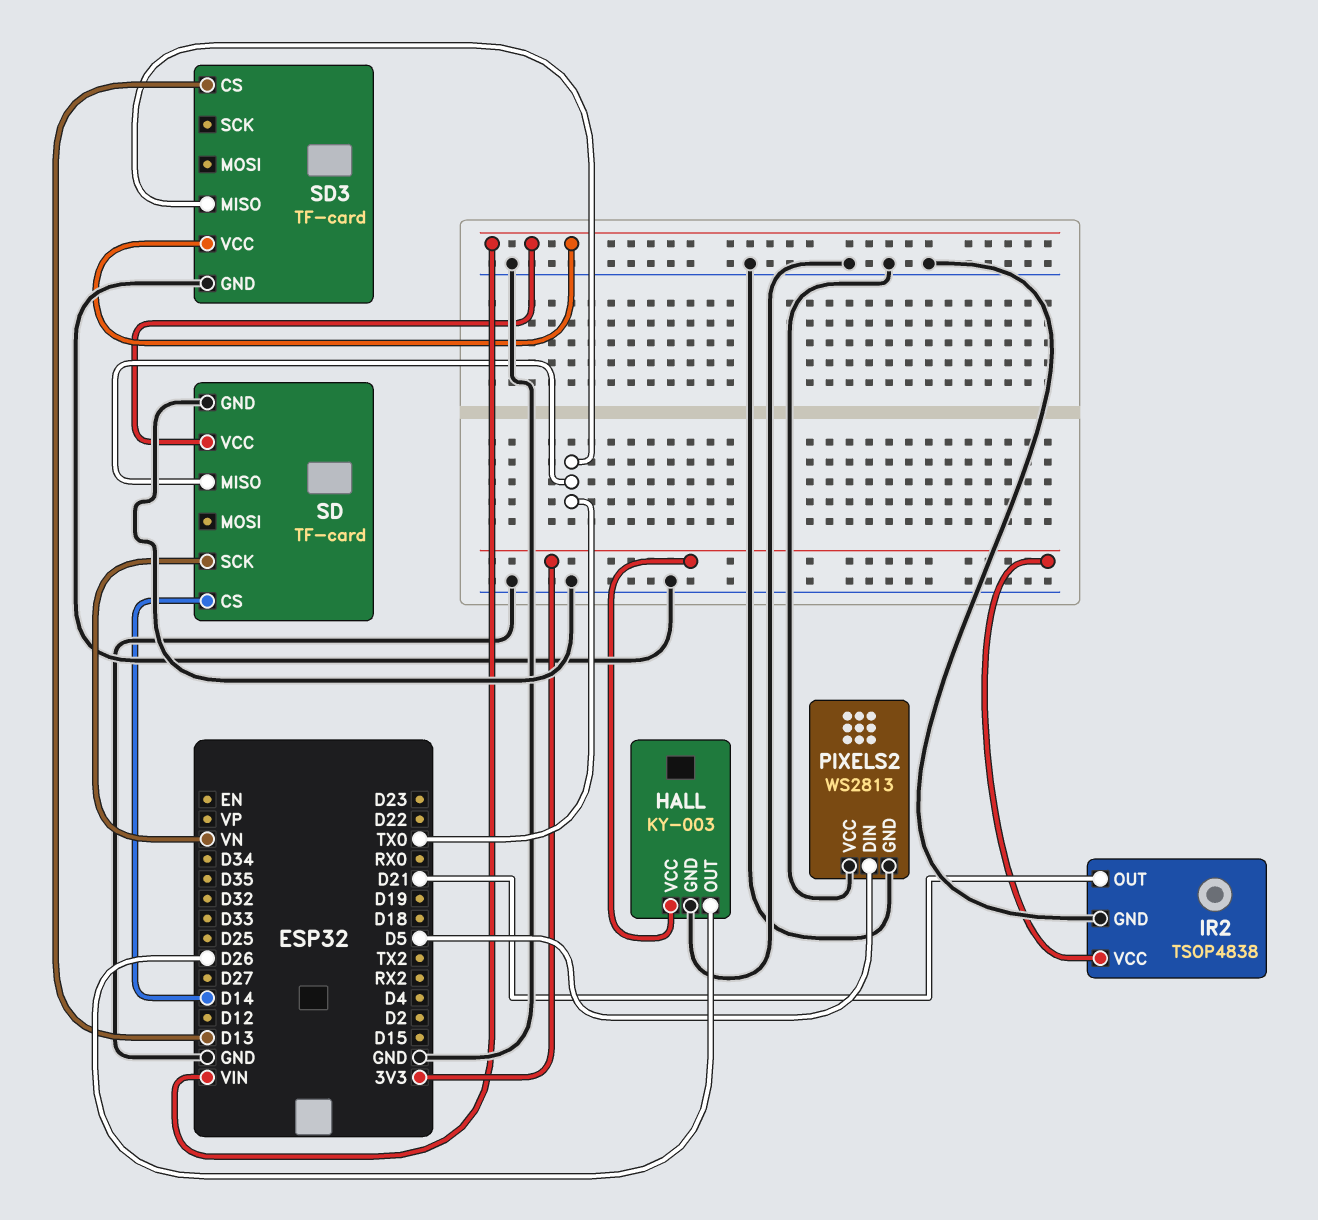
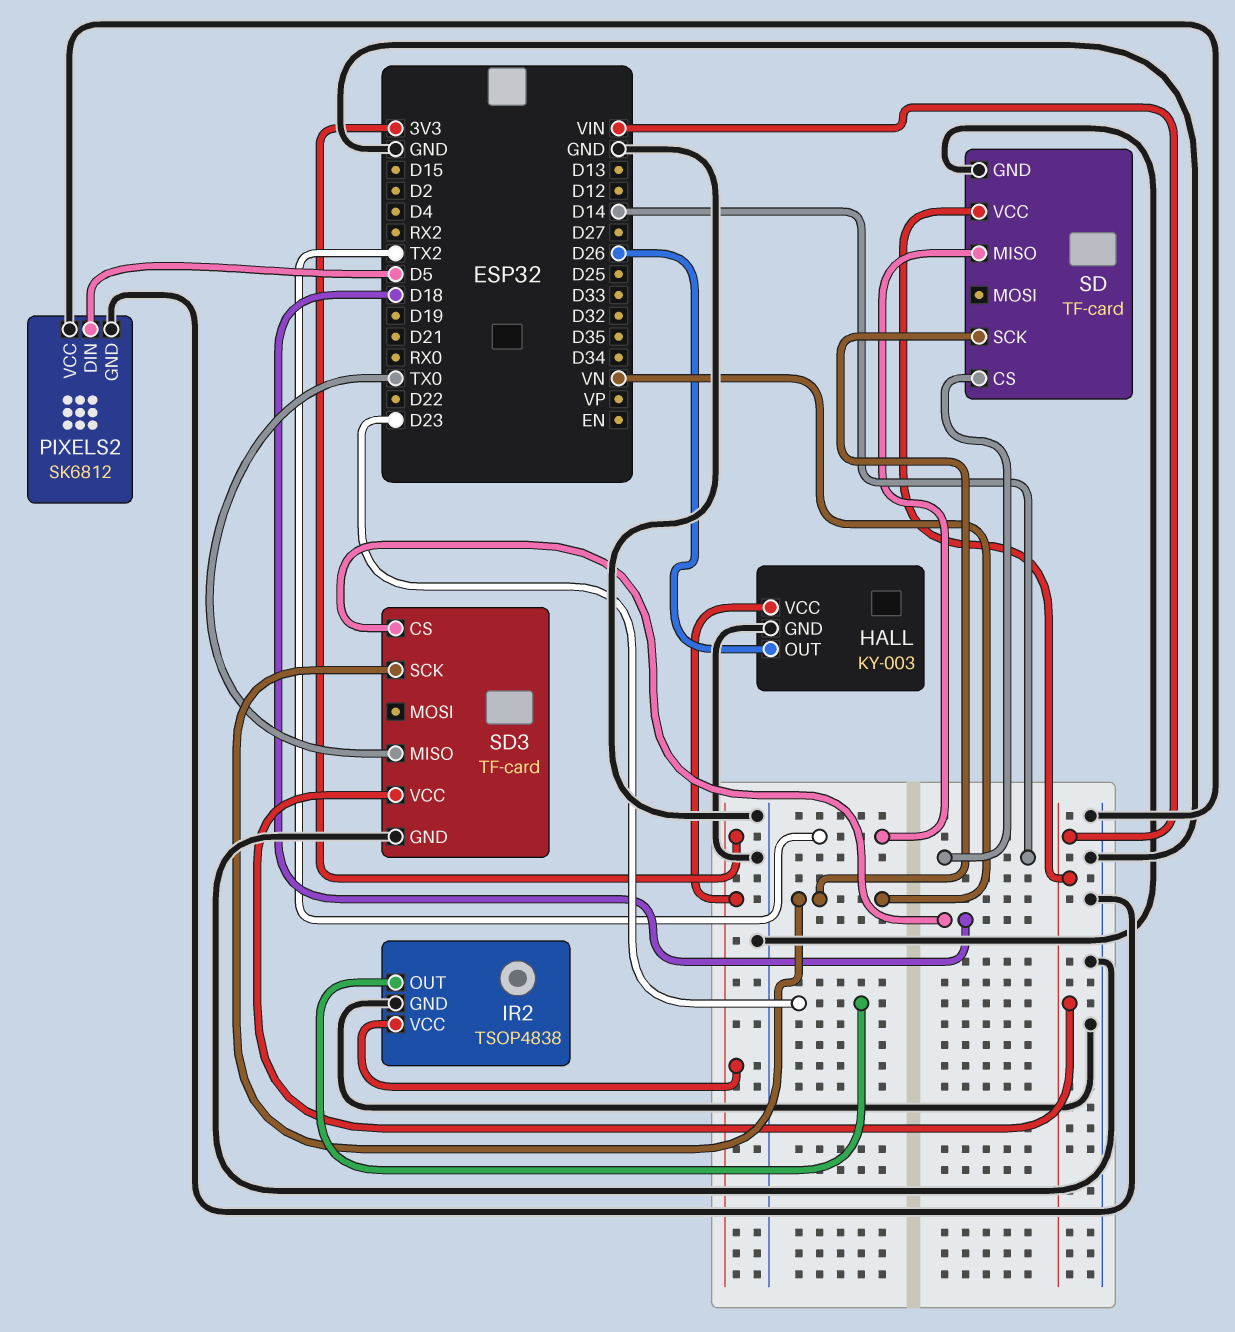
IR2 pin OUT: D21 -> D23
PIXELS2: WS2813 -> SK6812
SD pin MISO: TX0 -> TX2
SD3 pin CS: D13 -> D18
SD3 pin SCK: none -> VN

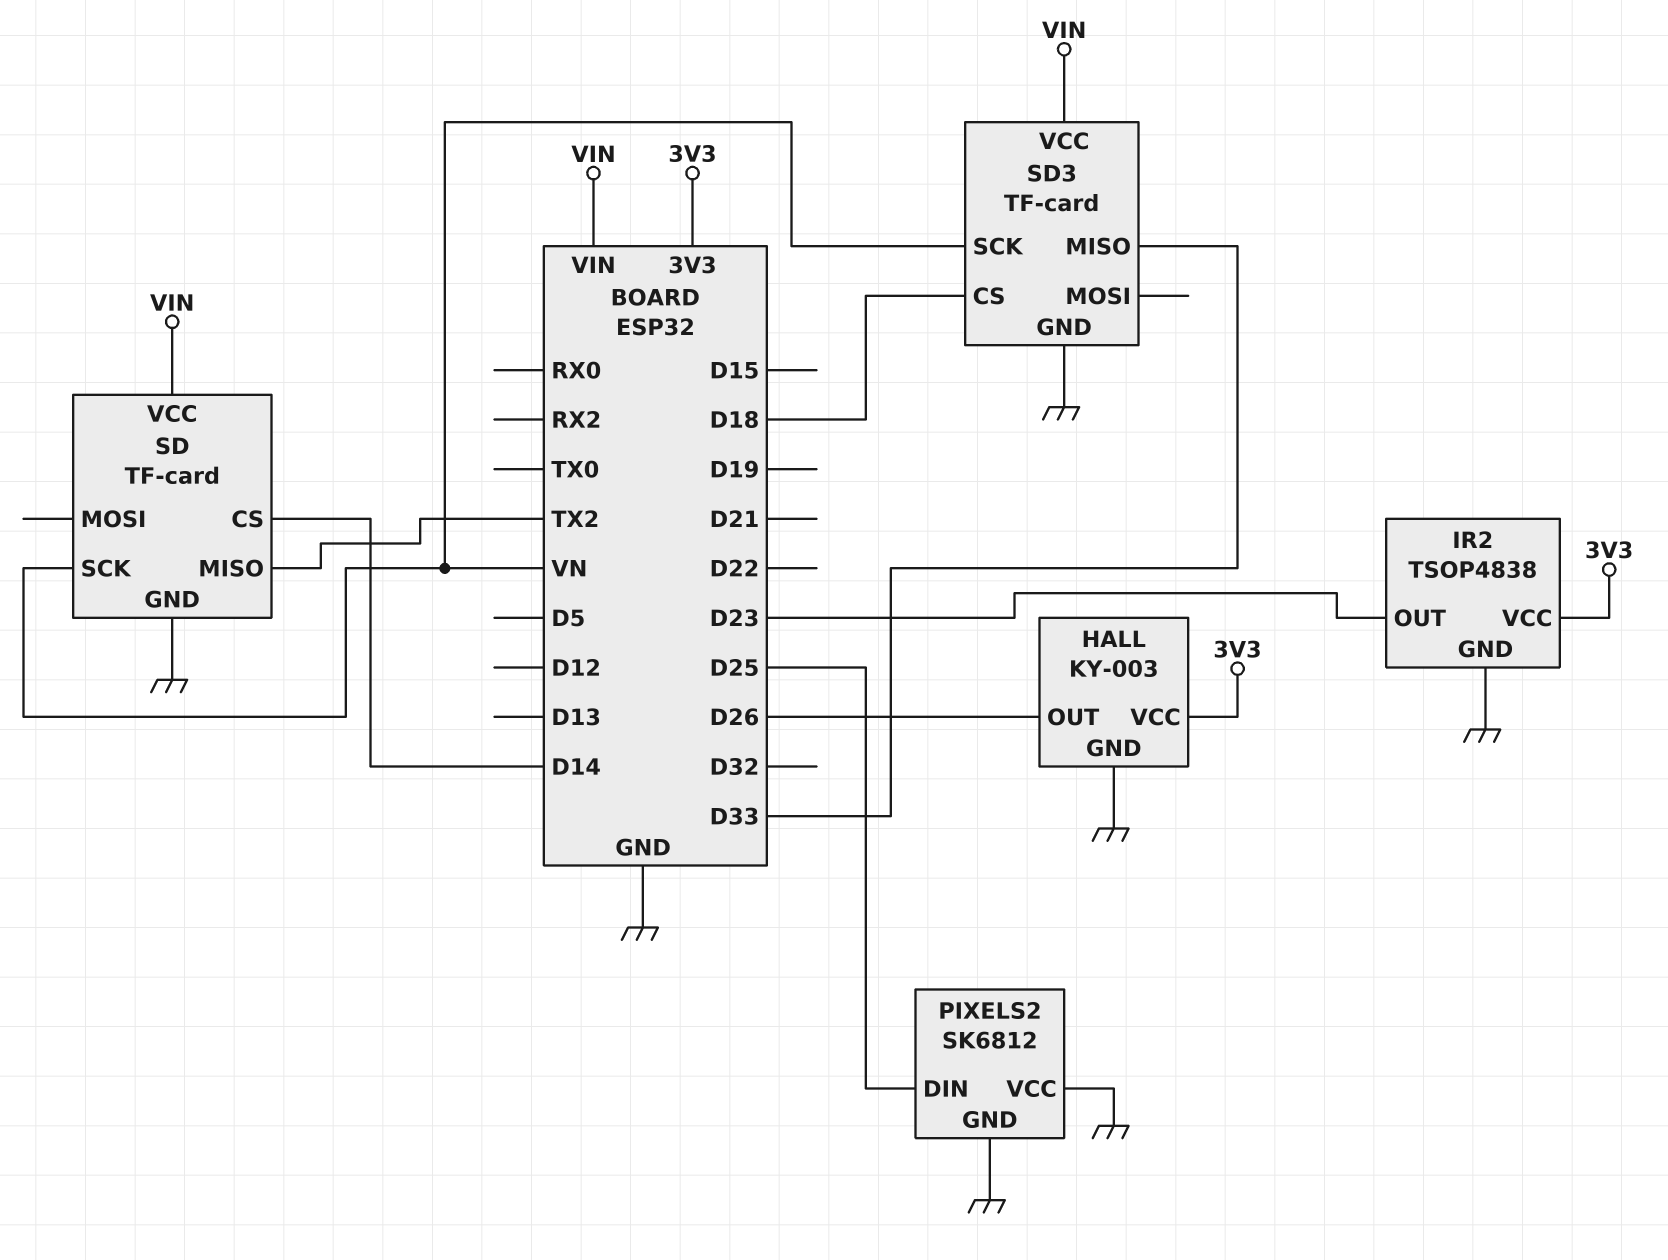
PIXELS2 pin DIN: D5 -> D25
SD3 pin MISO: TX0 -> D33

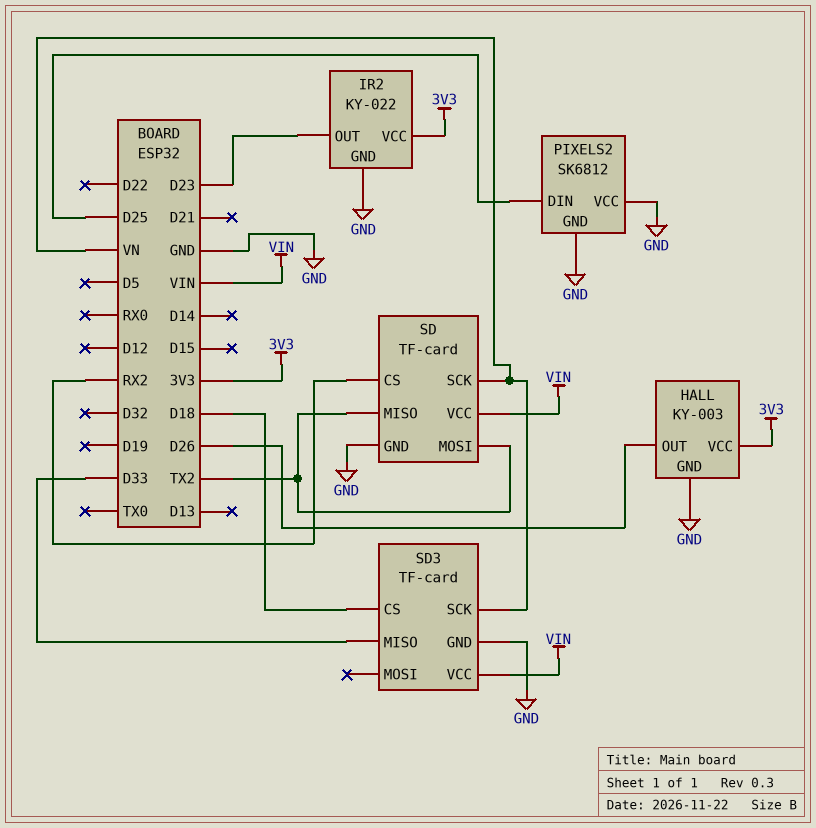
IR2: TSOP4838 -> KY-022
SD pin CS: D14 -> RX2
SD pin MOSI: none -> TX2

